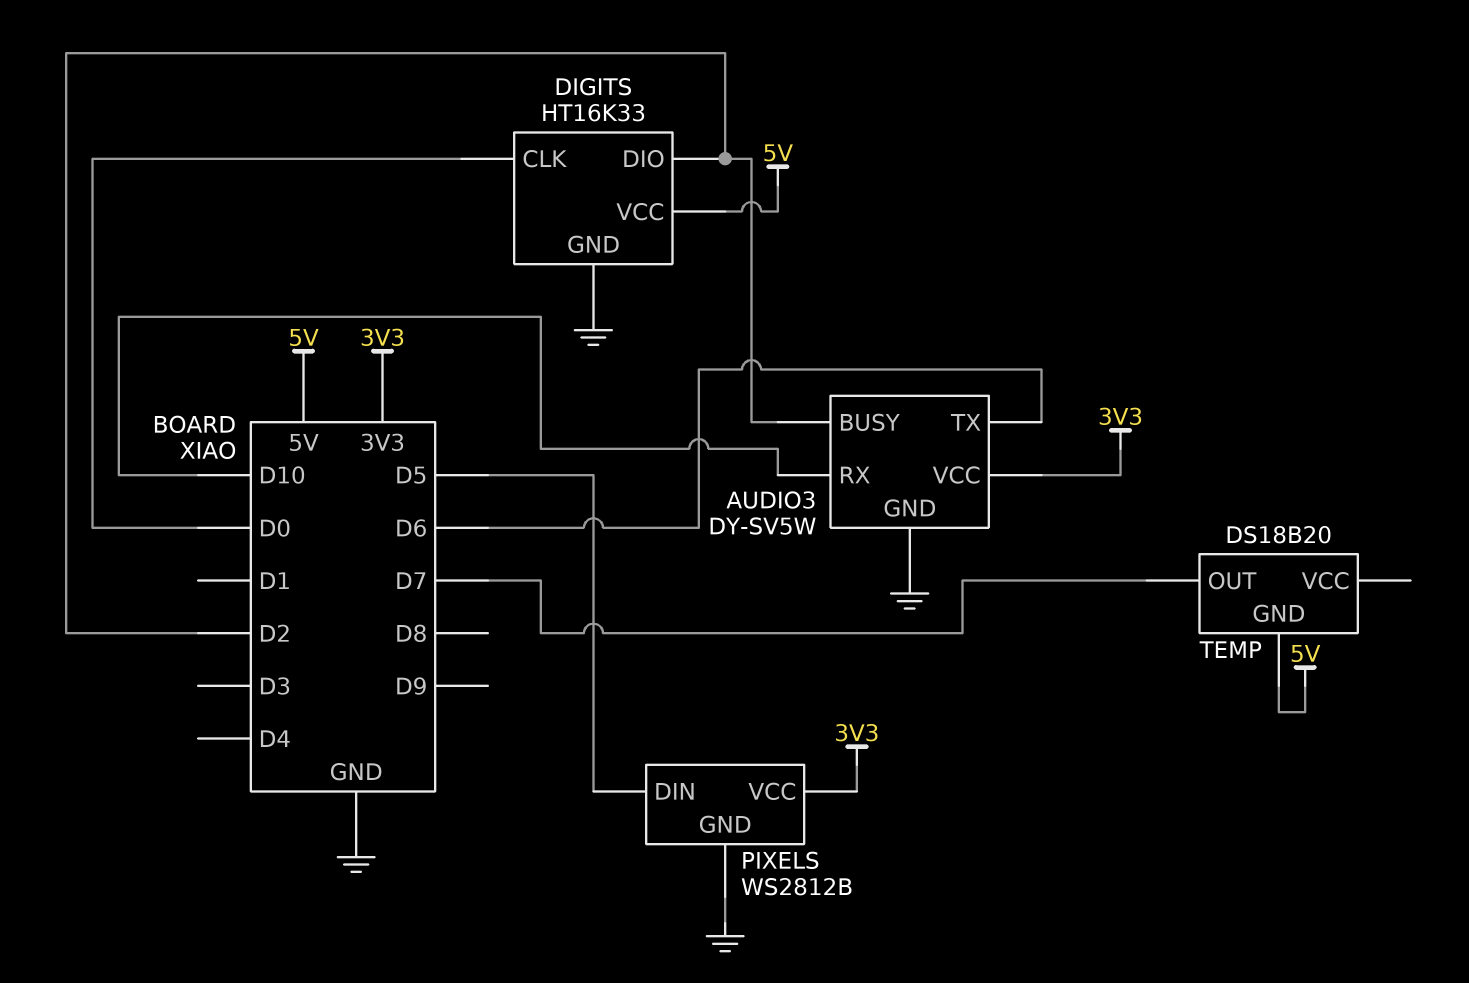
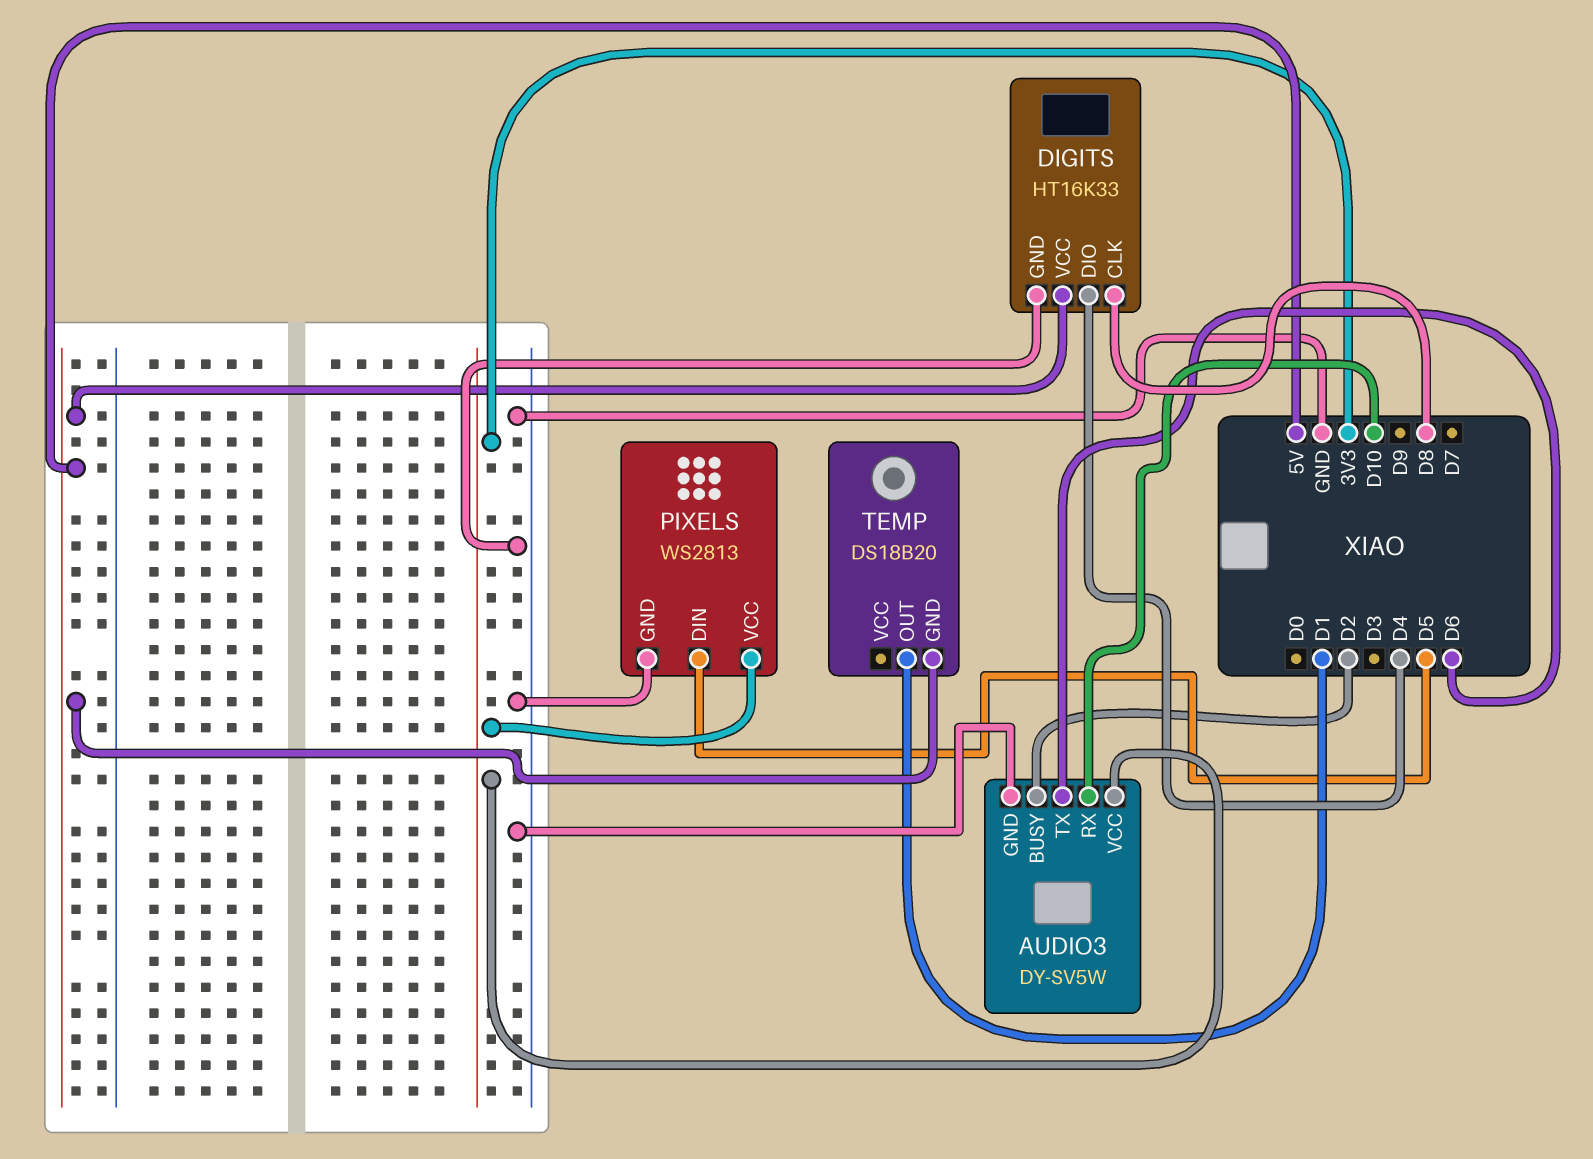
DIGITS pin CLK: D0 -> D8
DIGITS pin DIO: D2 -> D4
PIXELS: WS2812B -> WS2813
TEMP pin OUT: D7 -> D1

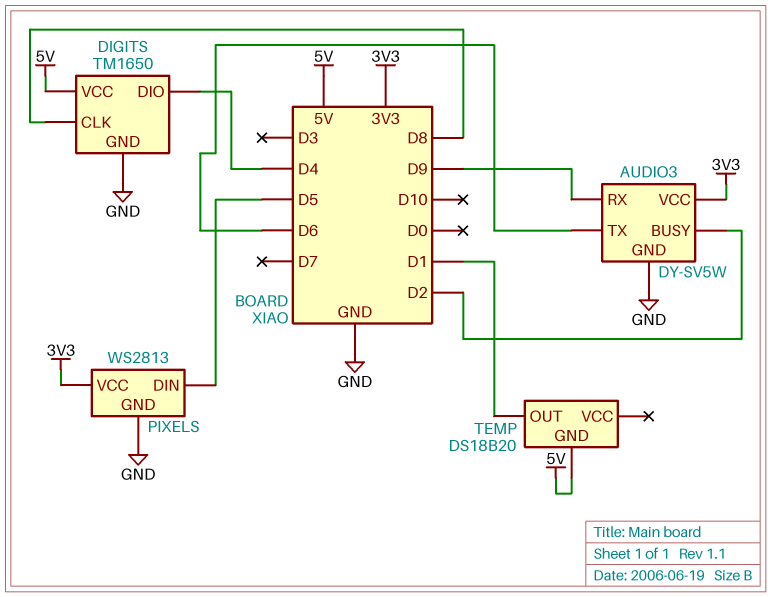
AUDIO3 pin RX: D10 -> D9
DIGITS: HT16K33 -> TM1650

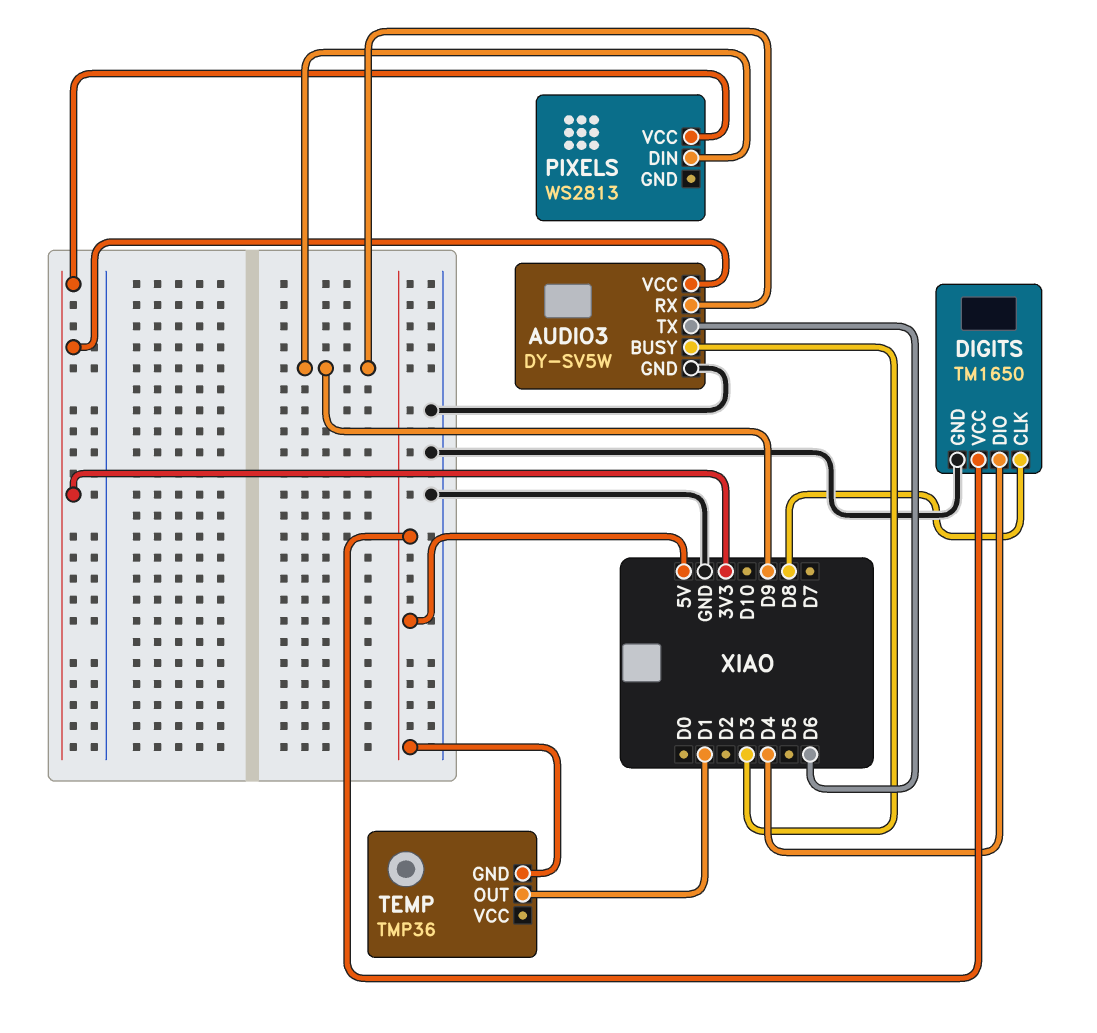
AUDIO3 pin BUSY: D2 -> D3
PIXELS pin DIN: D5 -> D9
PIXELS pin GND: GND -> none
TEMP: DS18B20 -> TMP36

